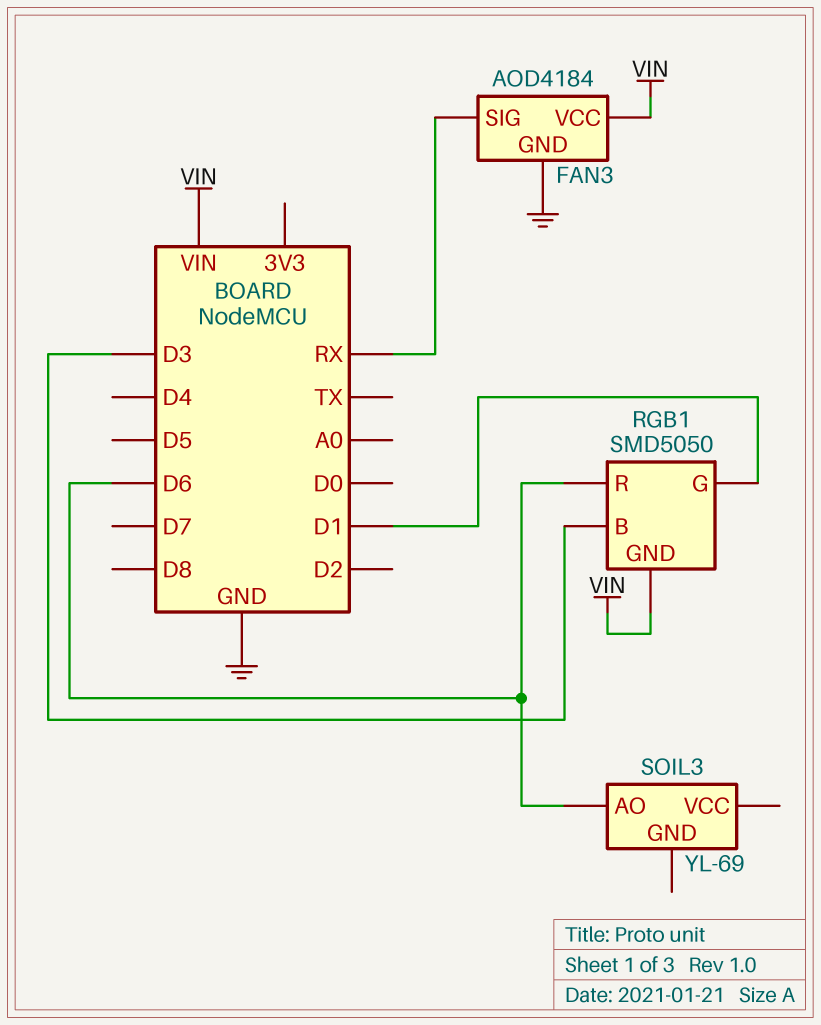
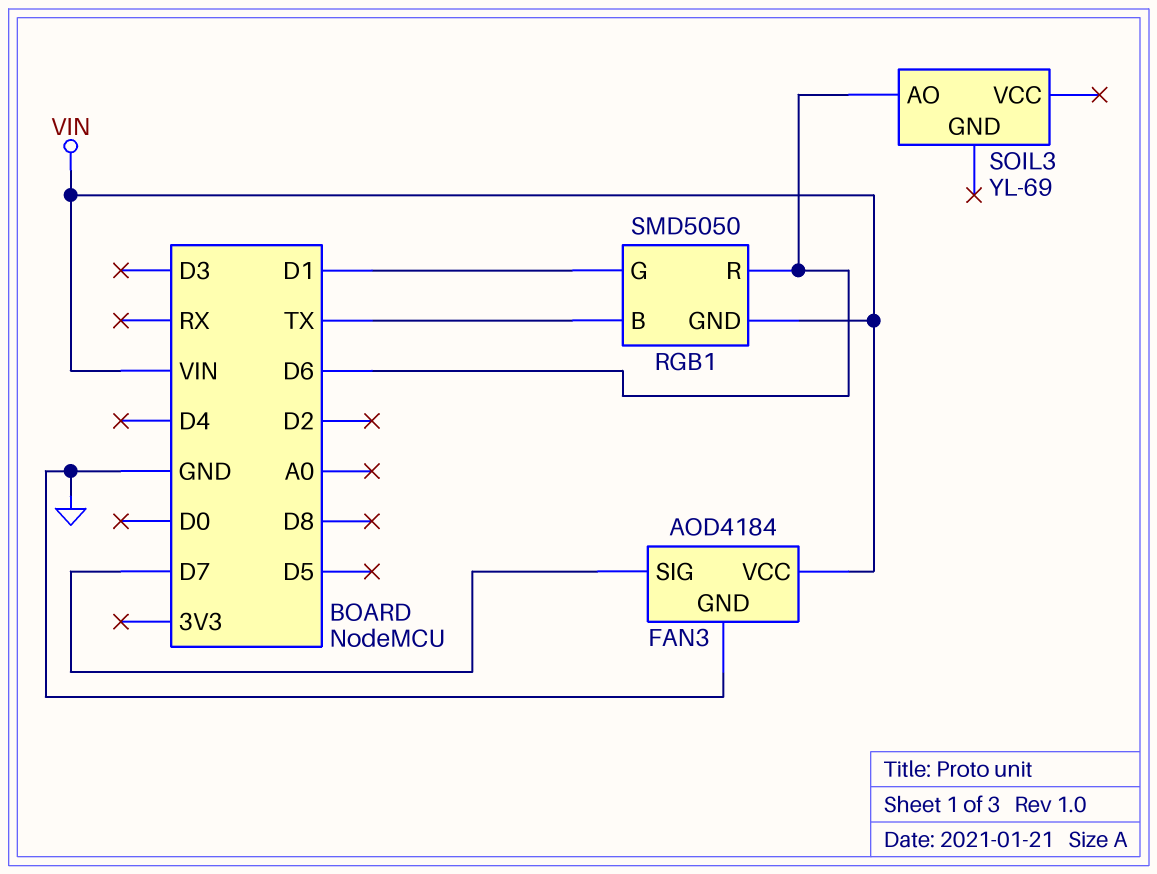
FAN3 pin SIG: RX -> D7
RGB1 pin B: D3 -> TX

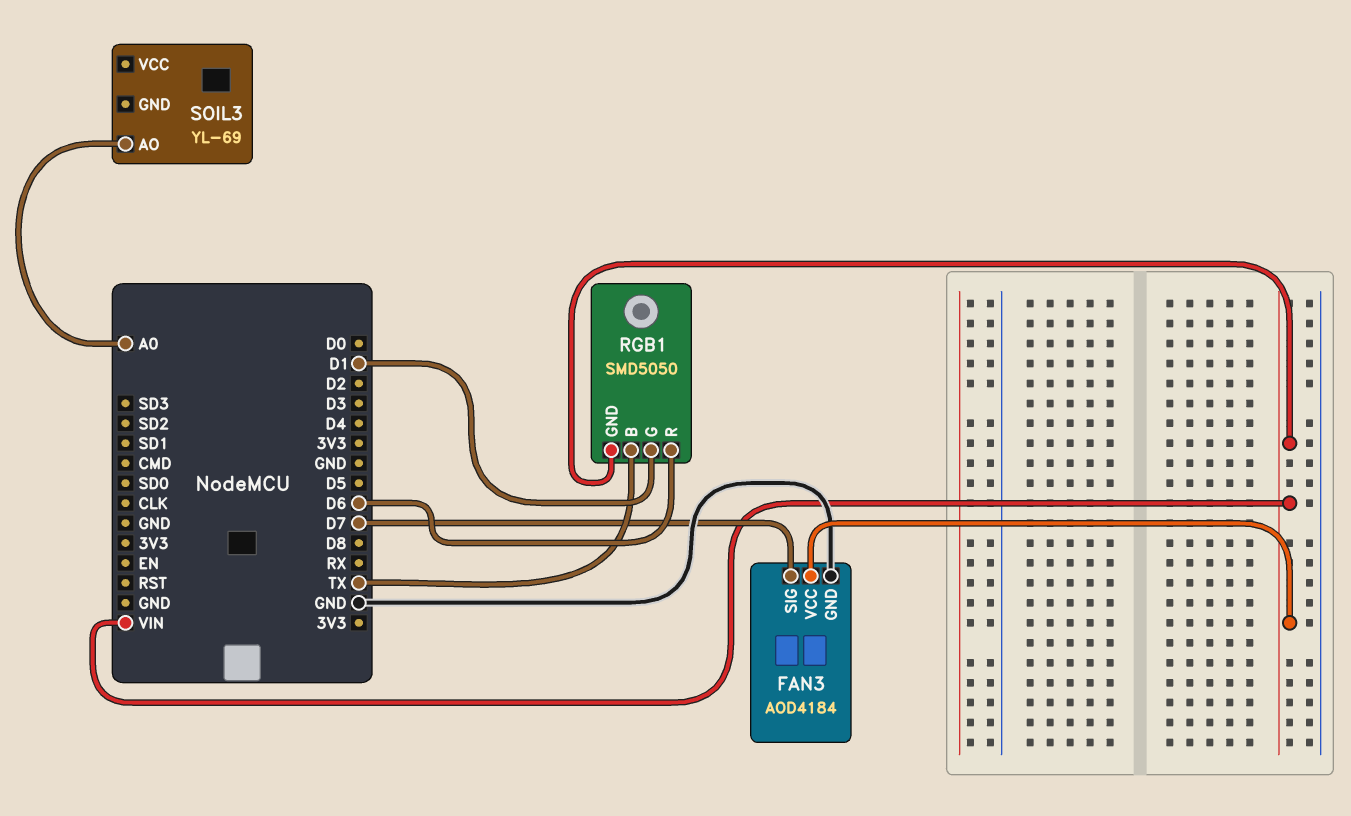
SOIL3 pin AO: D6 -> A0

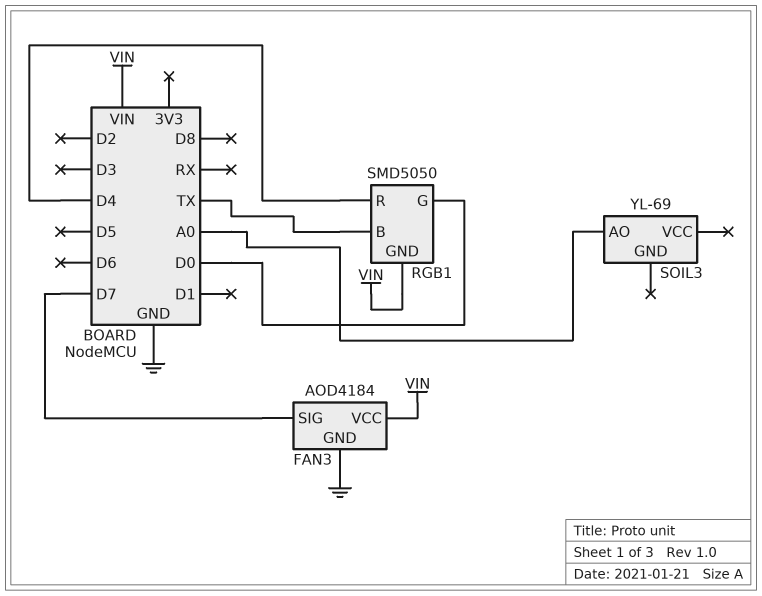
RGB1 pin G: D1 -> D0
RGB1 pin R: D6 -> D4

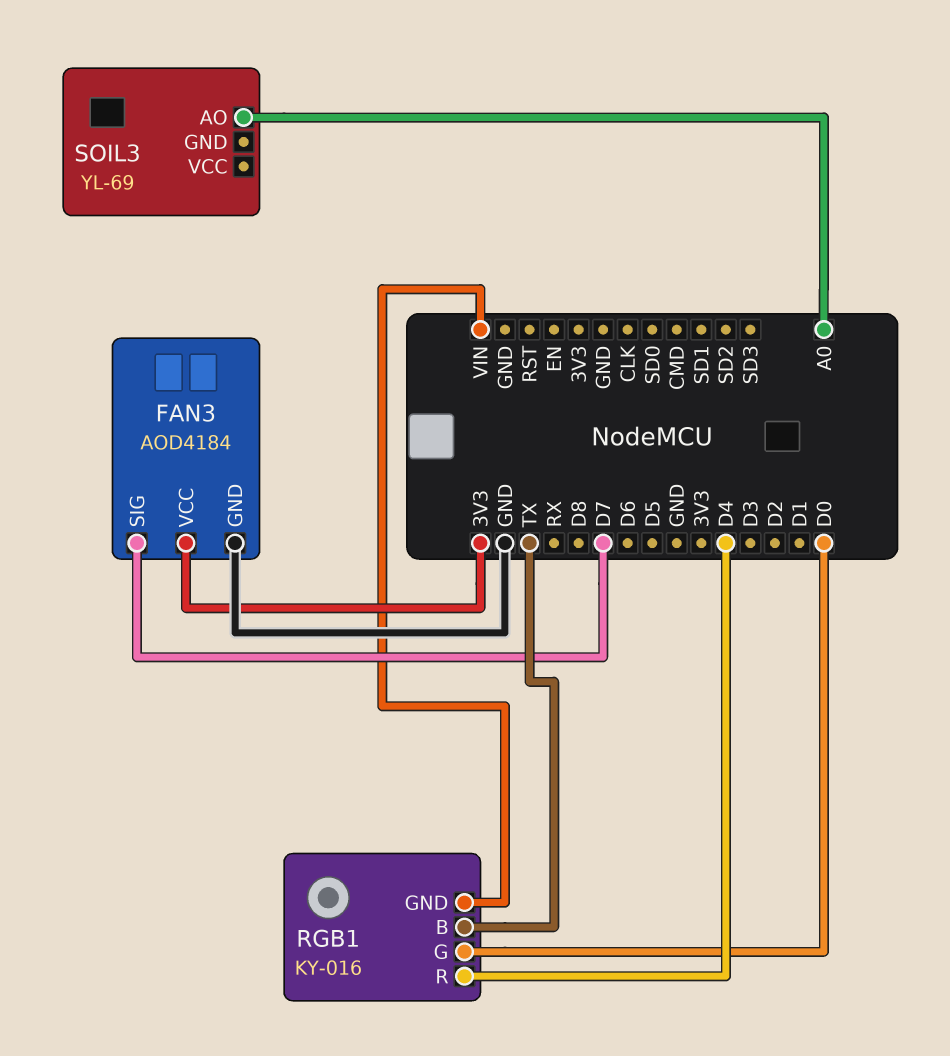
FAN3 pin VCC: VIN -> 3V3
RGB1: SMD5050 -> KY-016

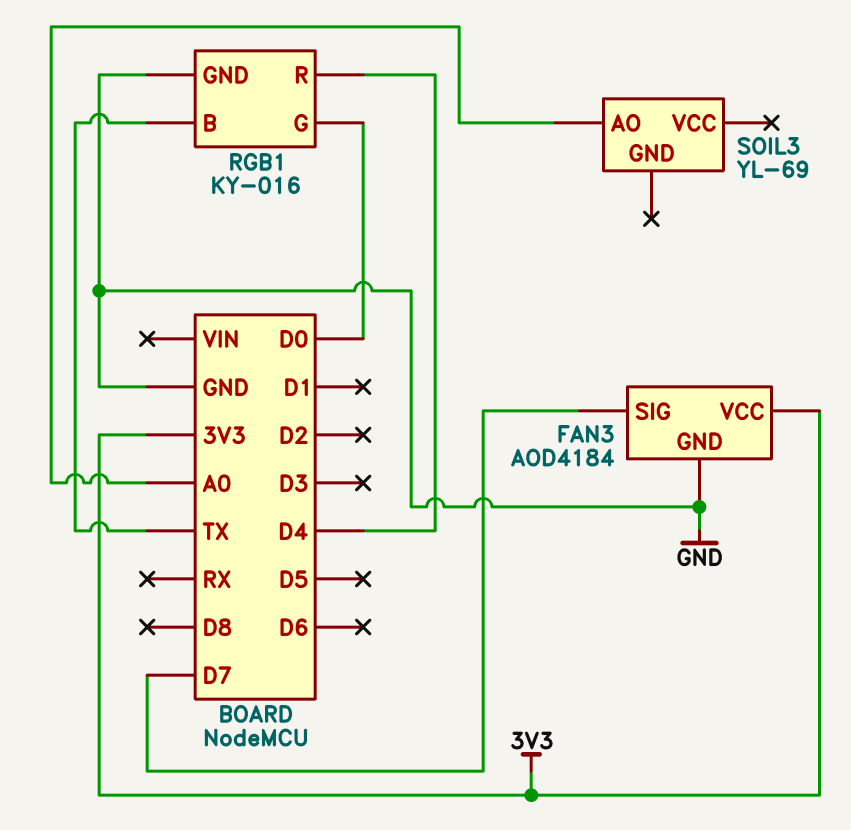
RGB1 pin GND: VIN -> GND

